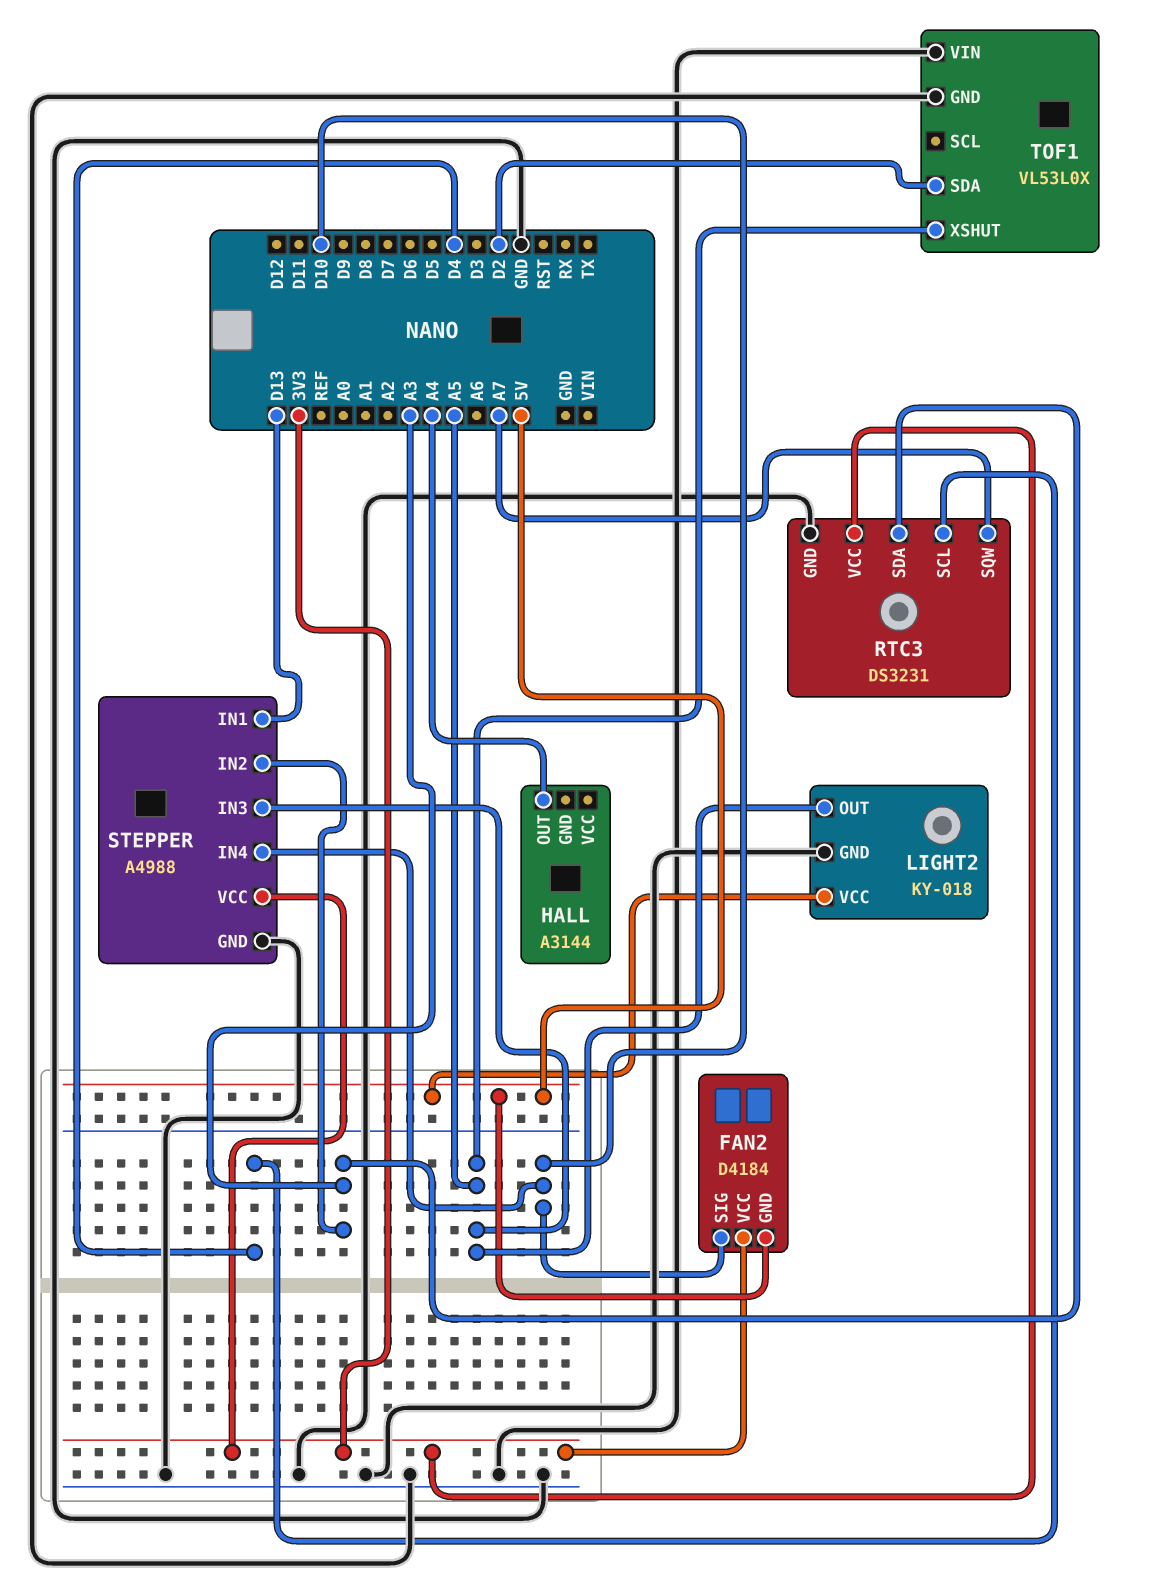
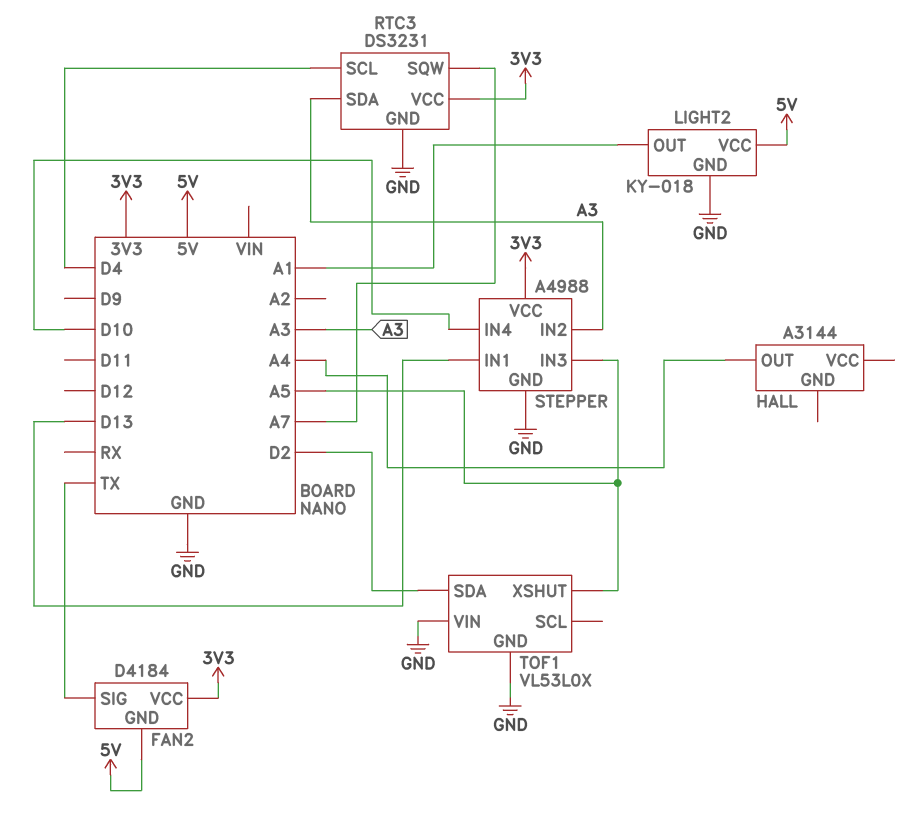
FAN2 pin SIG: D10 -> TX
LIGHT2 pin OUT: A5 -> A1

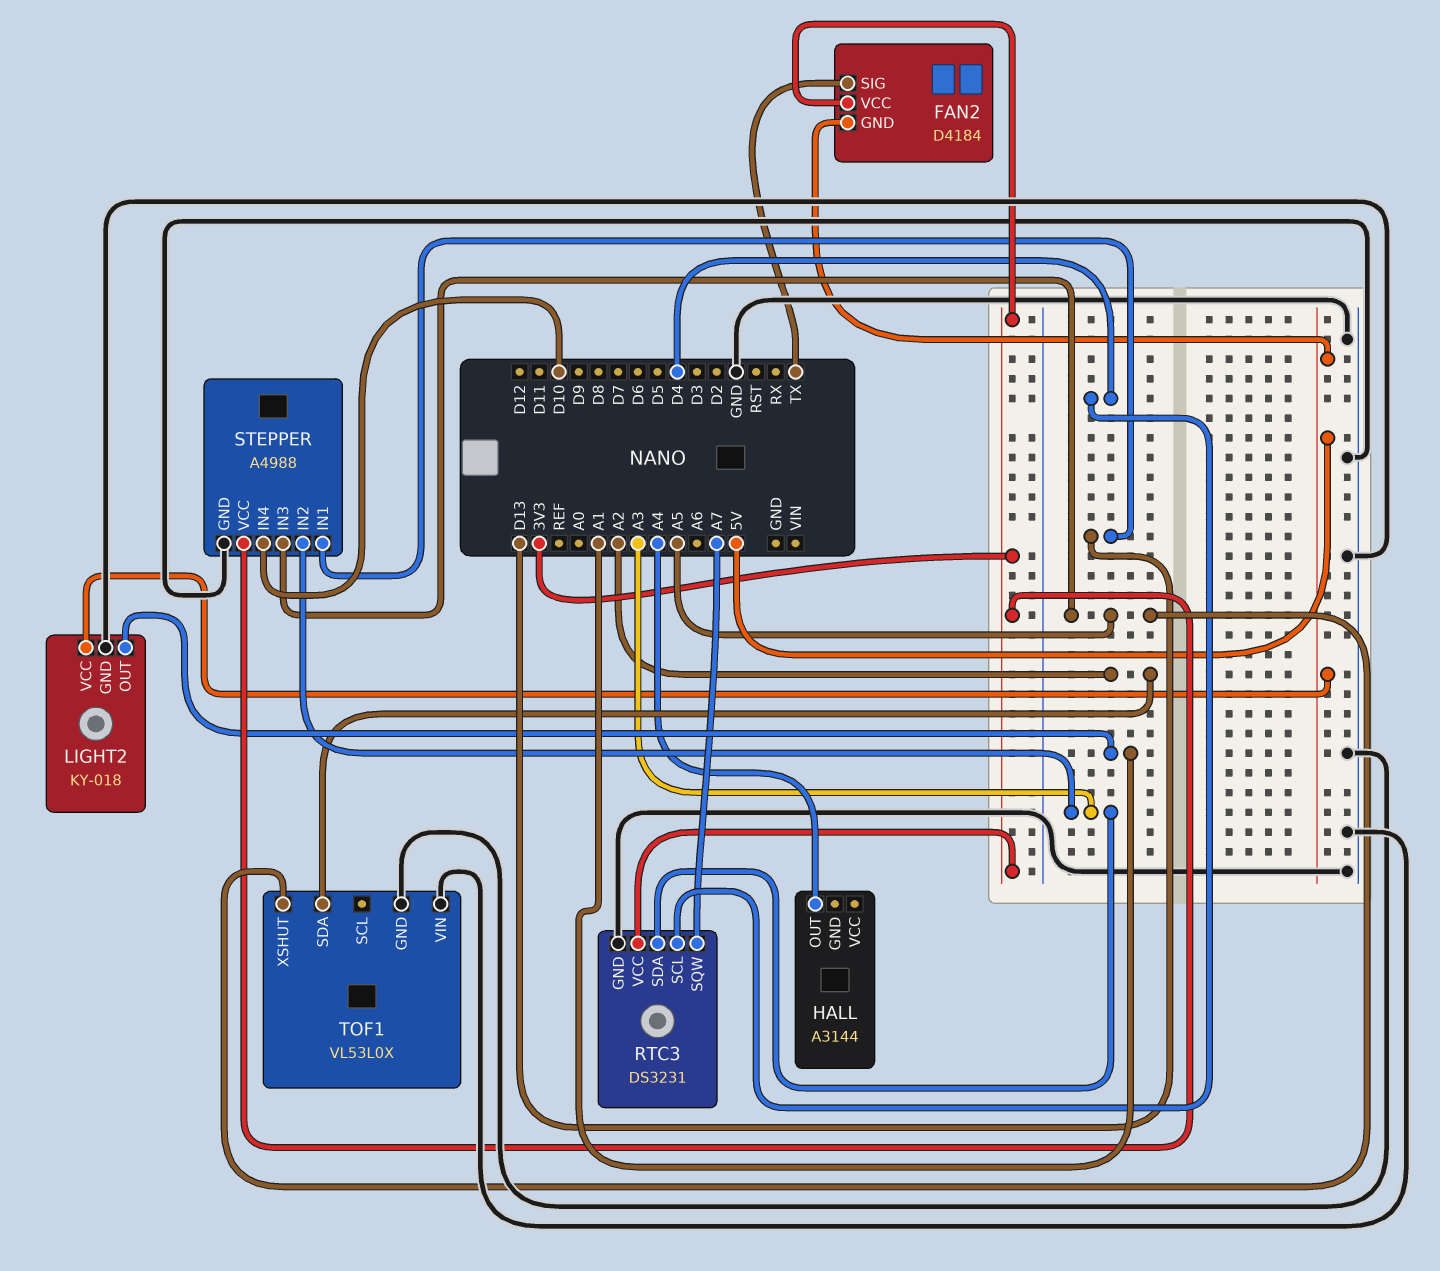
TOF1 pin SDA: D2 -> A2

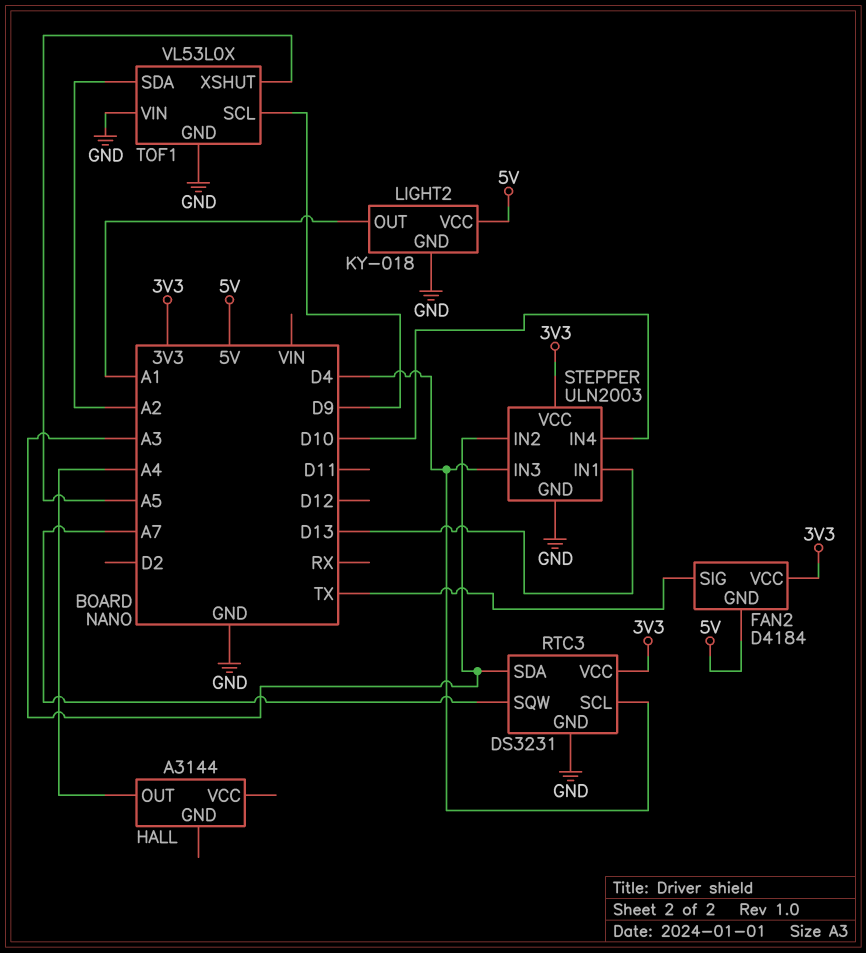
STEPPER: A4988 -> ULN2003
STEPPER pin IN3: A5 -> D4
TOF1 pin SCL: none -> D9

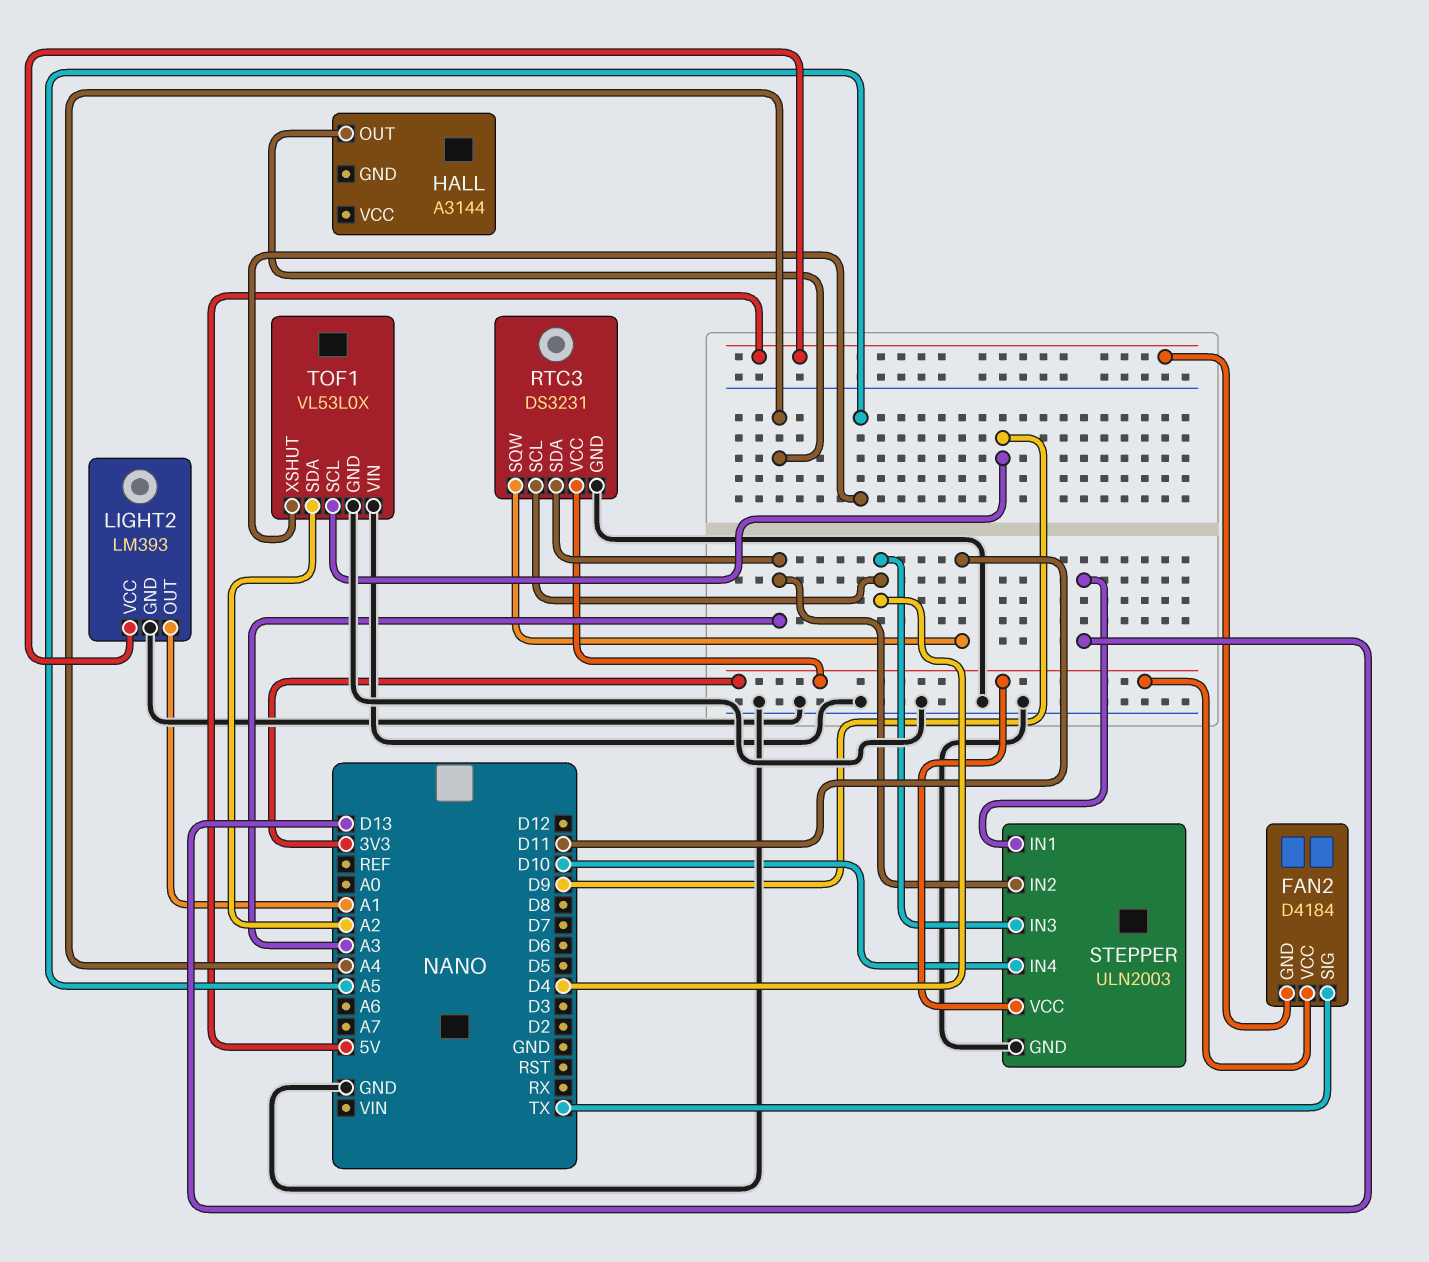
LIGHT2: KY-018 -> LM393
RTC3 pin SQW: A7 -> D11

